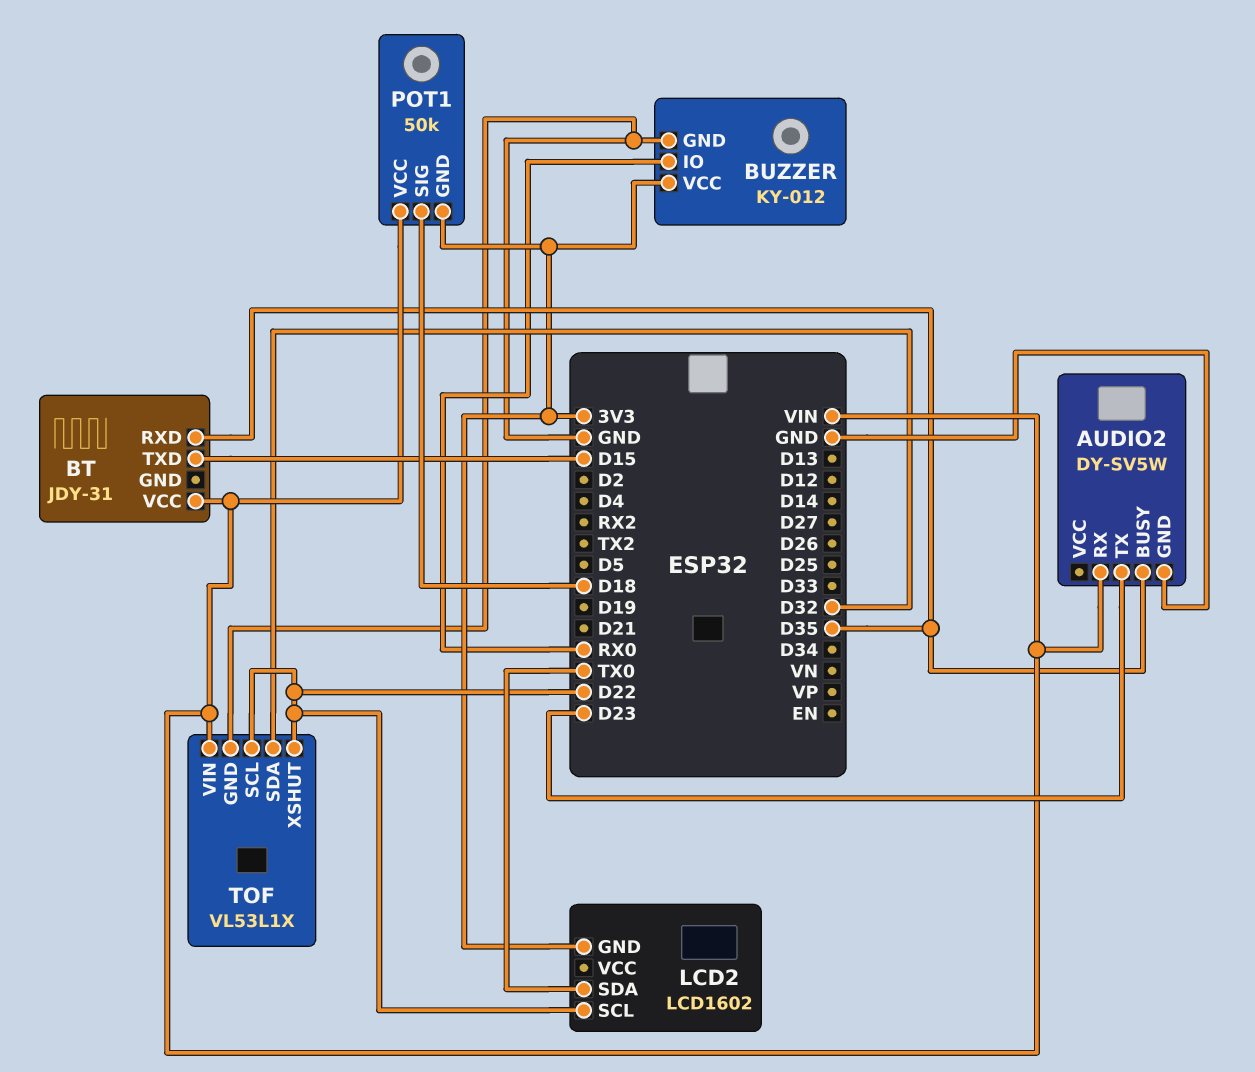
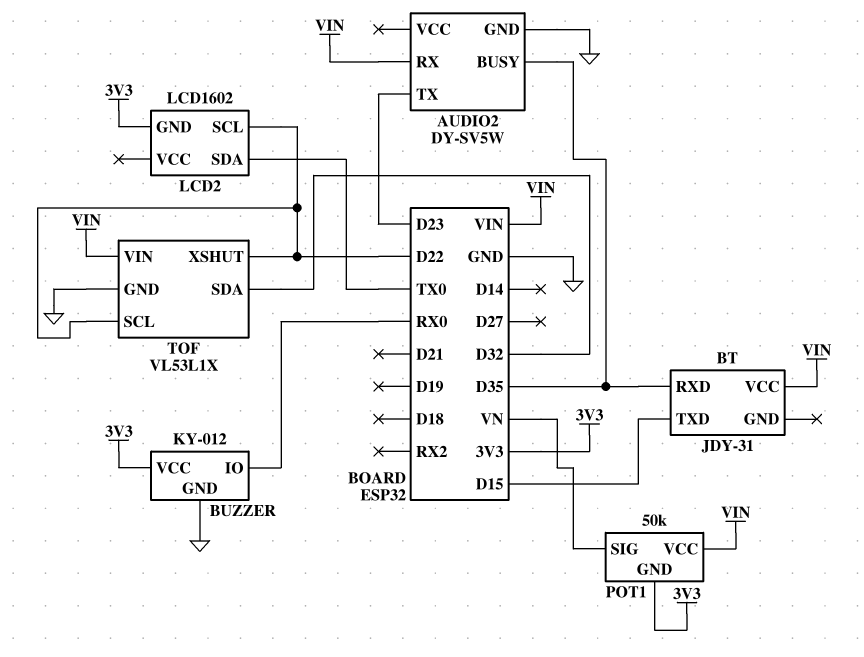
POT1 pin SIG: D18 -> VN

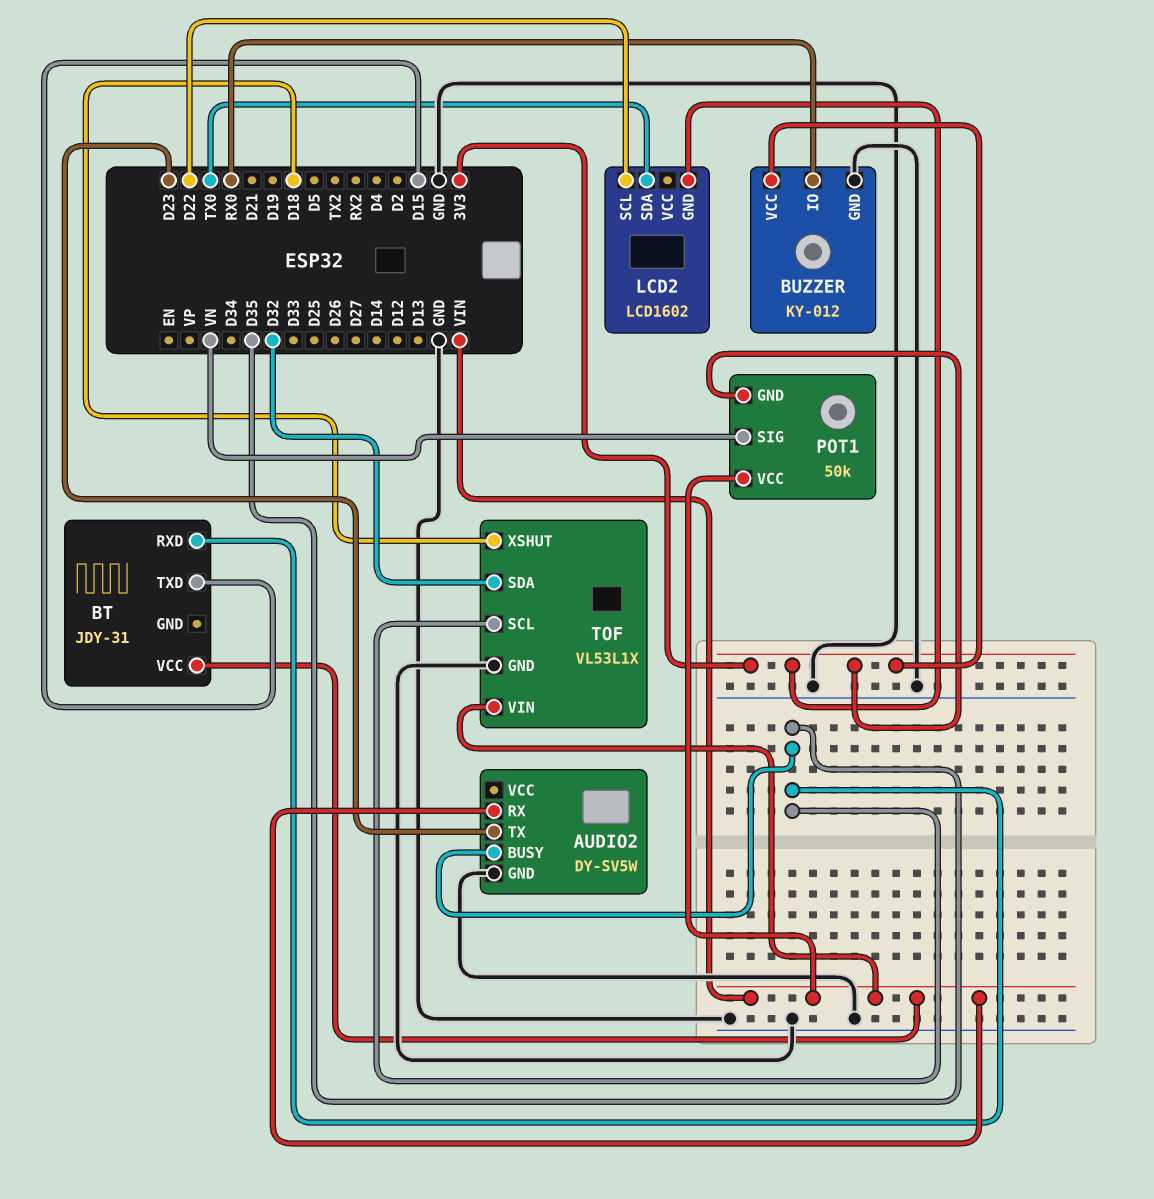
TOF pin SCL: D22 -> D35
TOF pin XSHUT: D22 -> D18

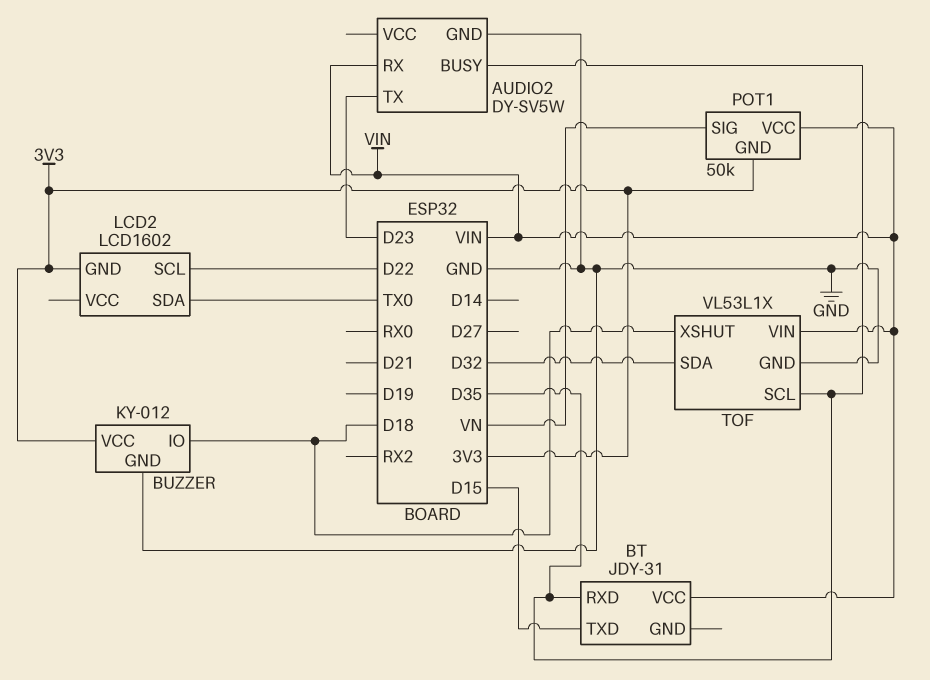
BUZZER pin IO: RX0 -> D18

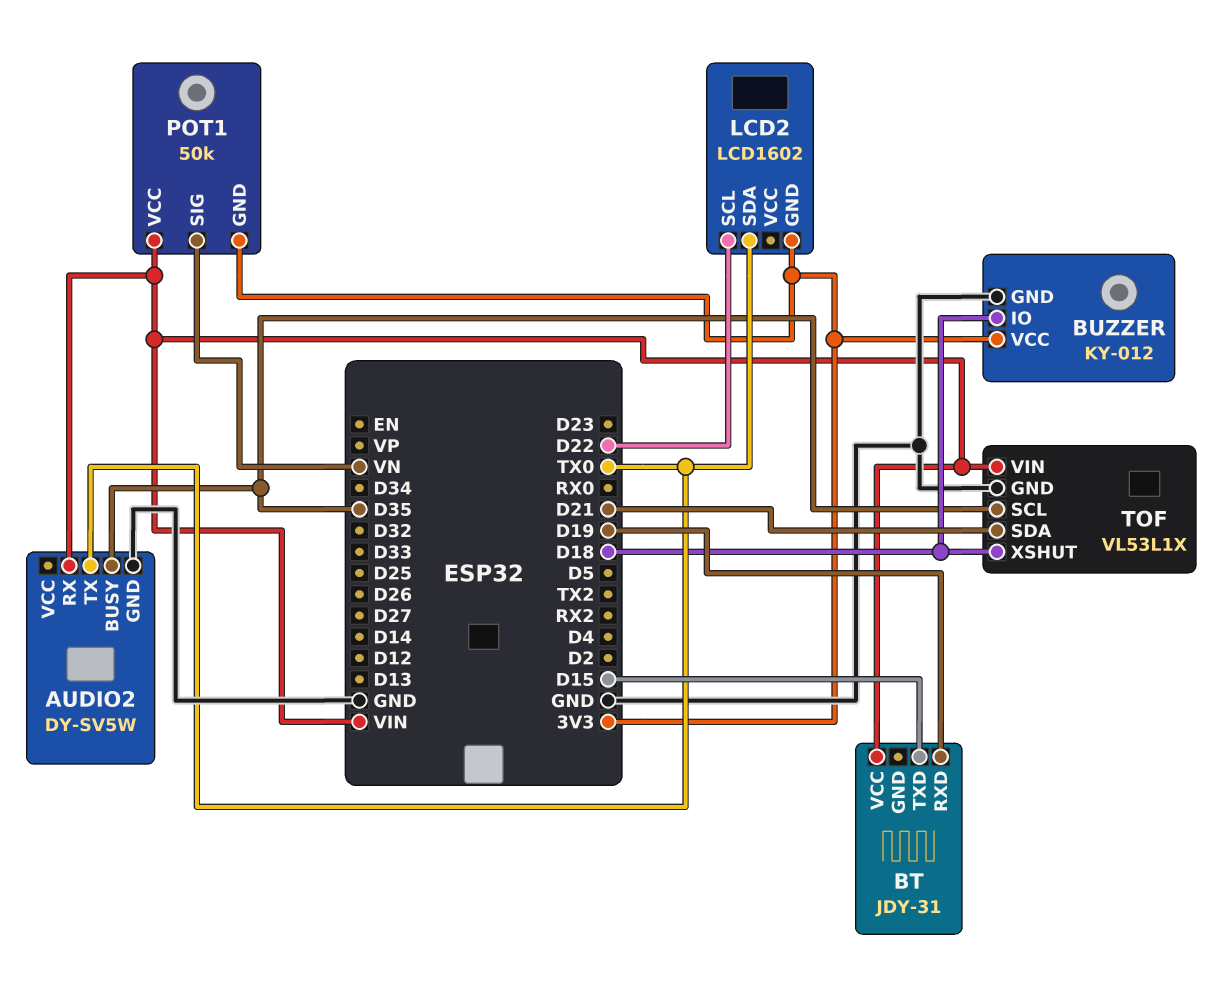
AUDIO2 pin TX: D23 -> TX0
BT pin RXD: D35 -> D19
TOF pin SDA: D32 -> D21

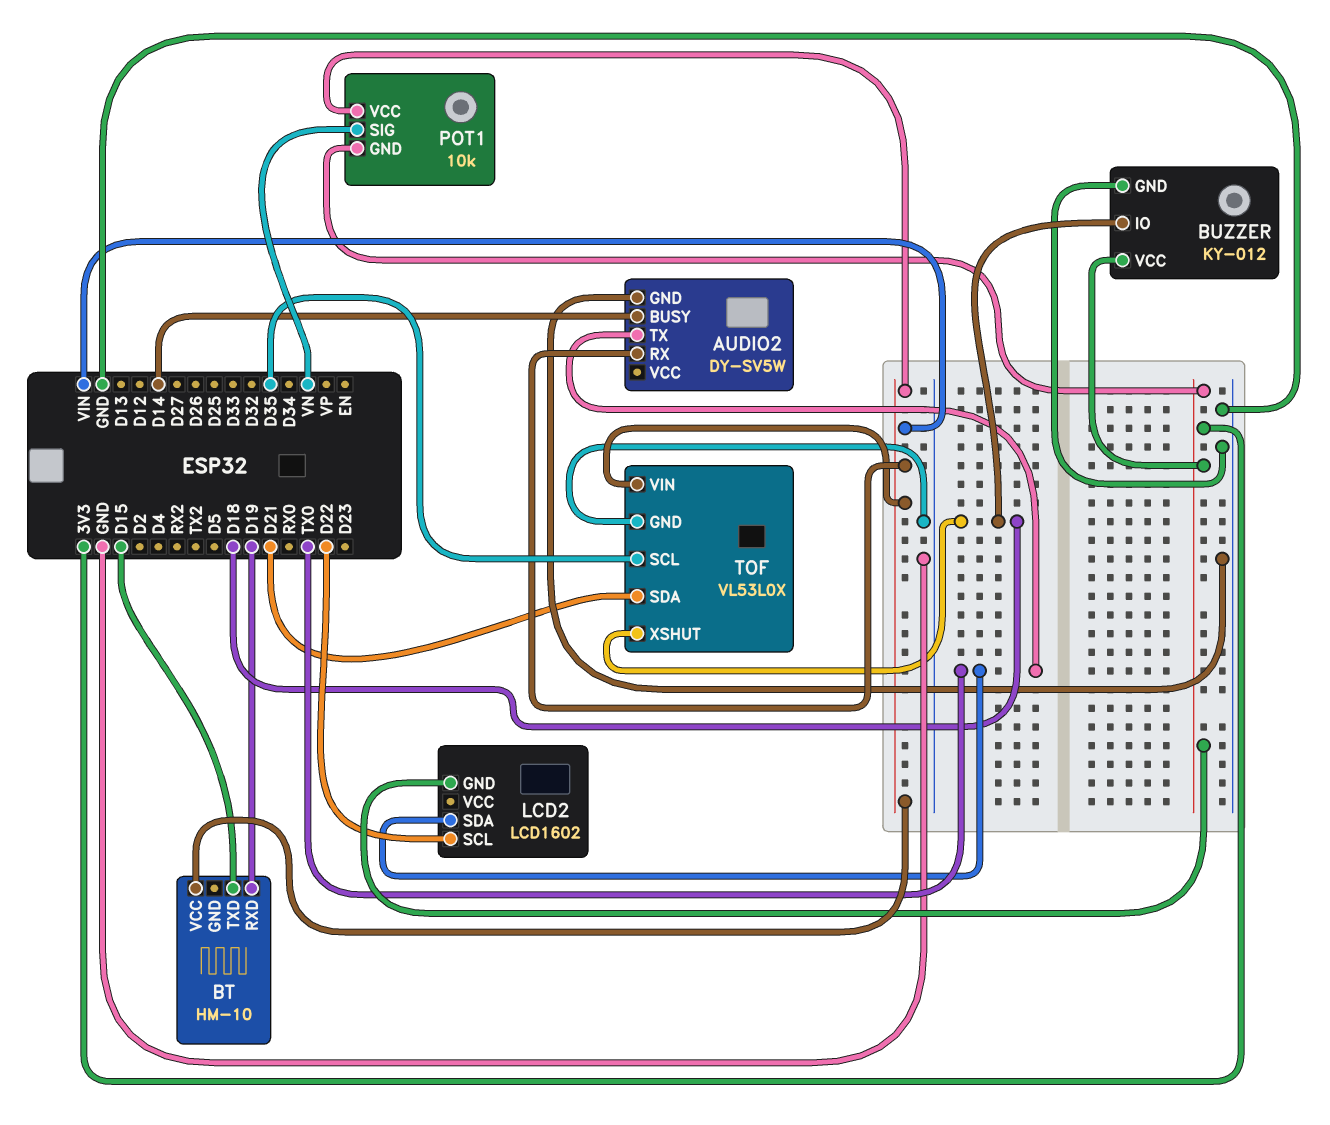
AUDIO2 pin BUSY: D35 -> D14
BT: JDY-31 -> HM-10
POT1: 50k -> 10k
TOF: VL53L1X -> VL53L0X

